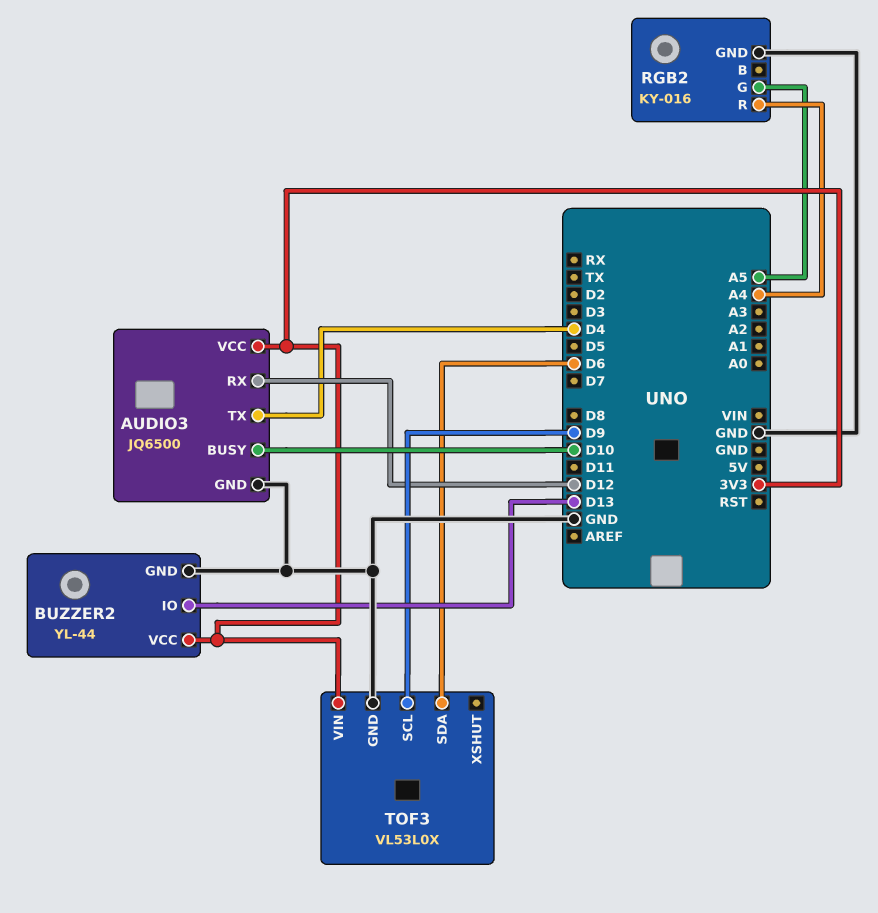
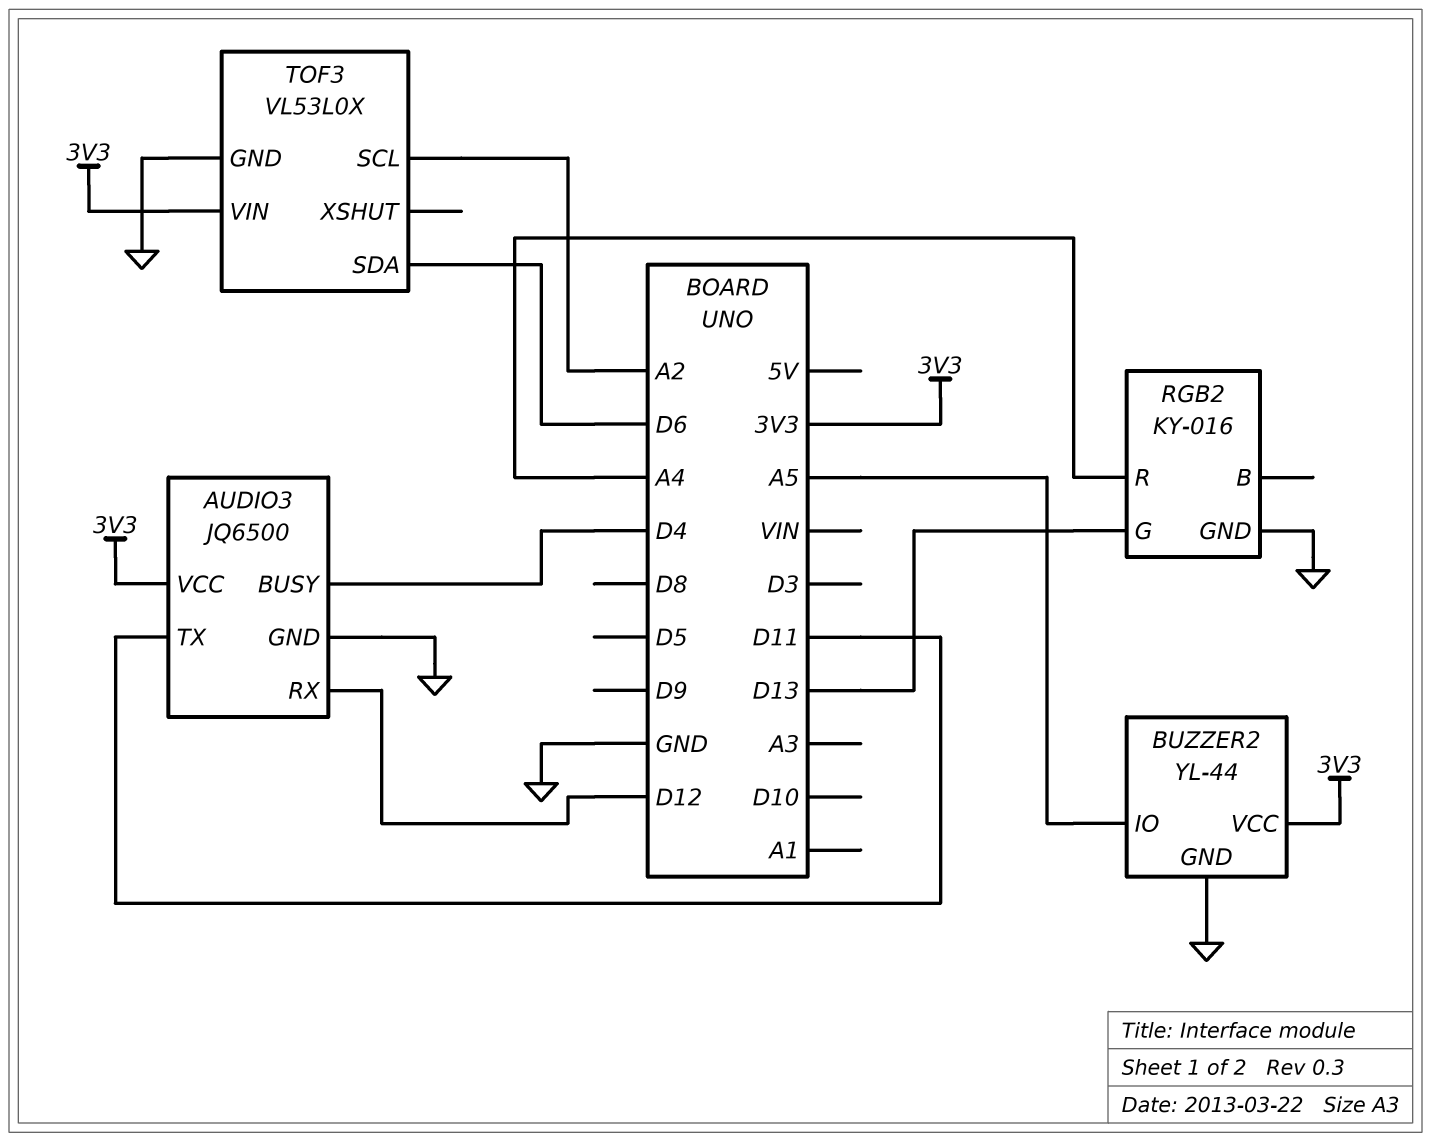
AUDIO3 pin BUSY: D10 -> D4
AUDIO3 pin TX: D4 -> D11
BUZZER2 pin IO: D13 -> A5
RGB2 pin G: A5 -> D13
TOF3 pin SCL: D9 -> A2

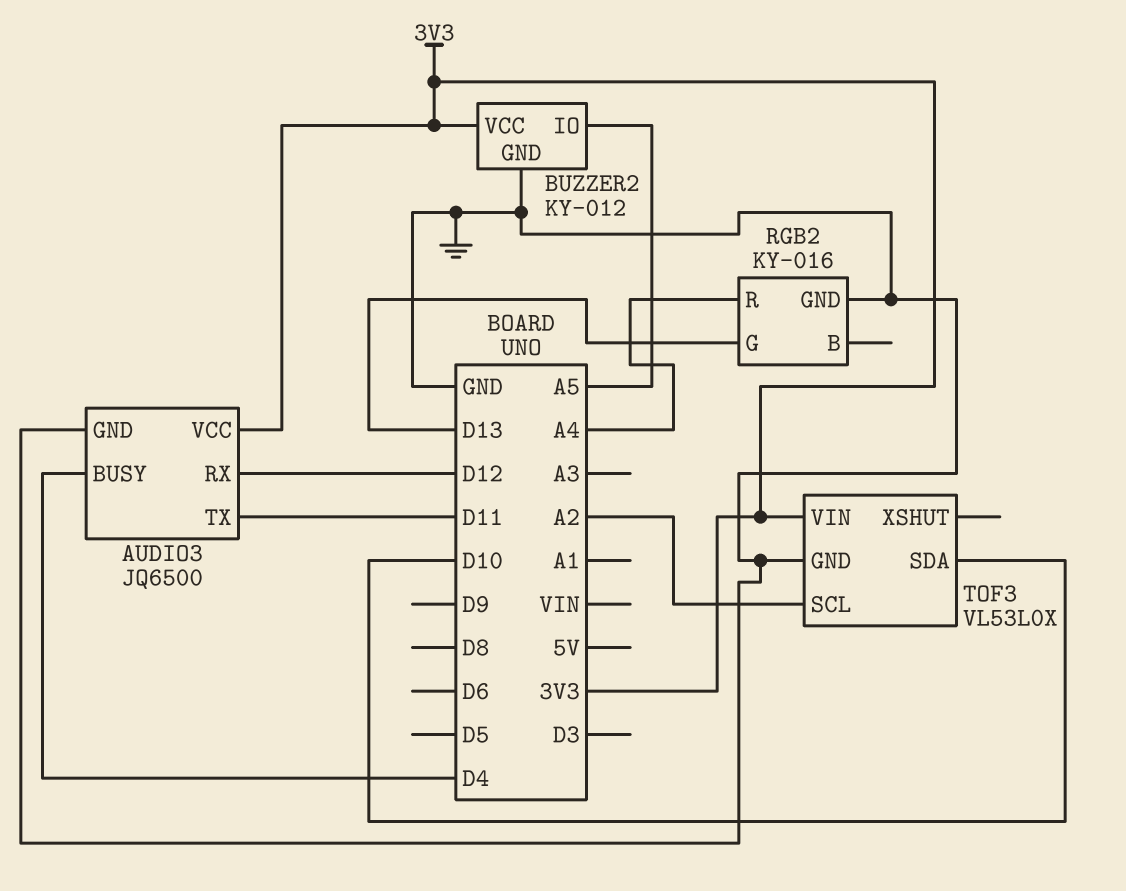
BUZZER2: YL-44 -> KY-012
TOF3 pin SDA: D6 -> D10

